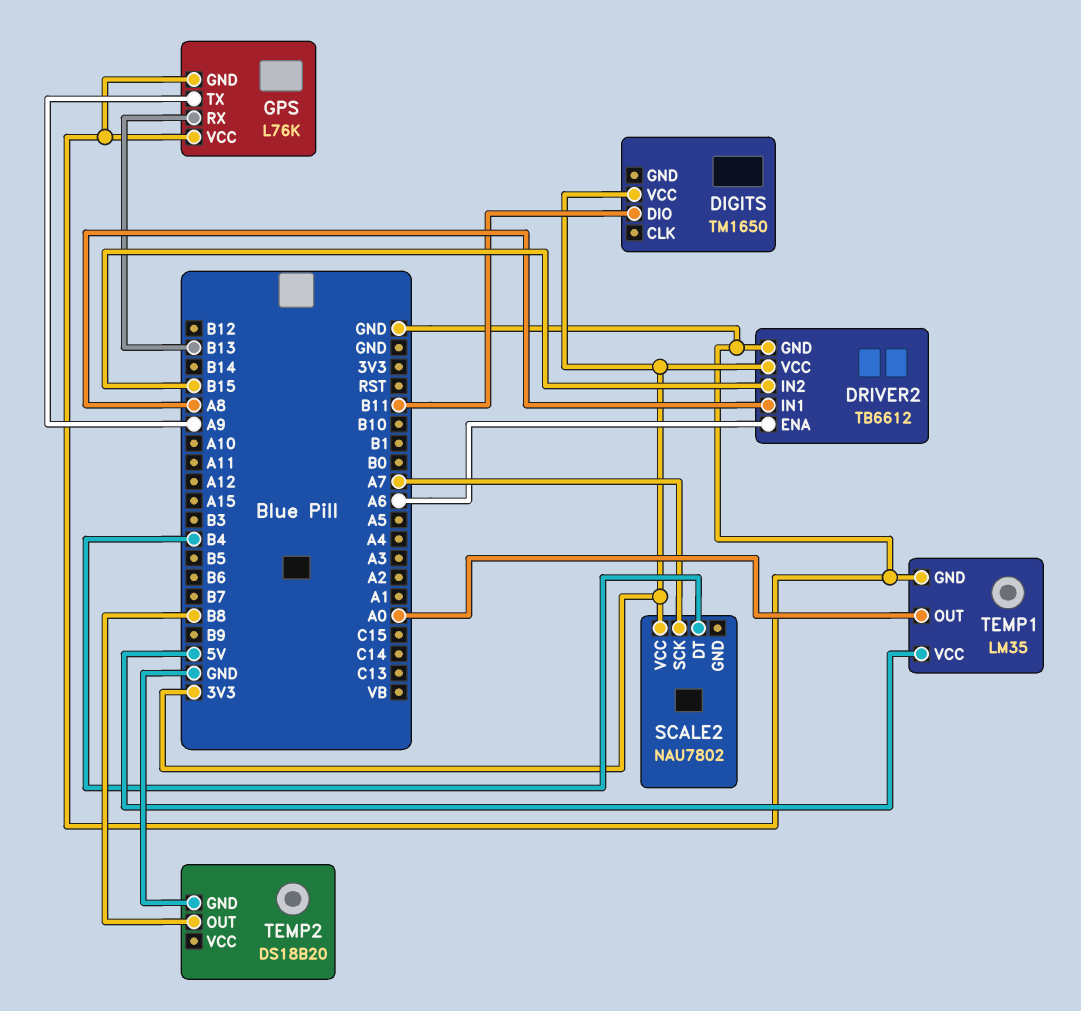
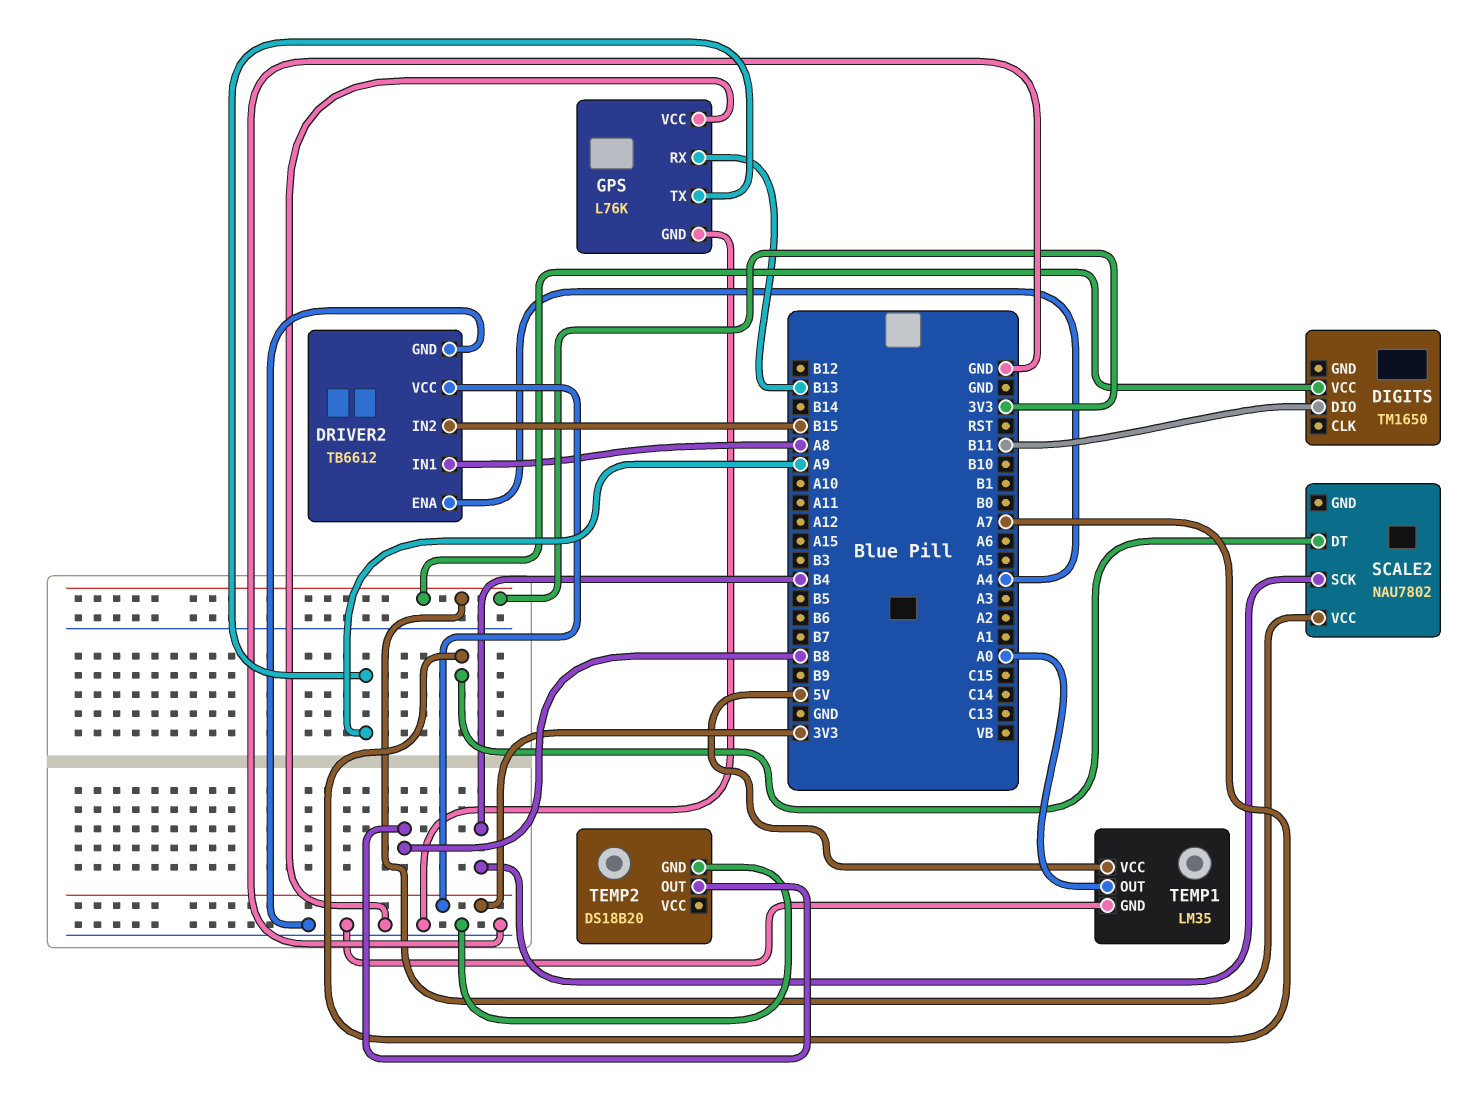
DRIVER2 pin ENA: A6 -> A4
SCALE2 pin DT: B4 -> A7
SCALE2 pin SCK: A7 -> B4

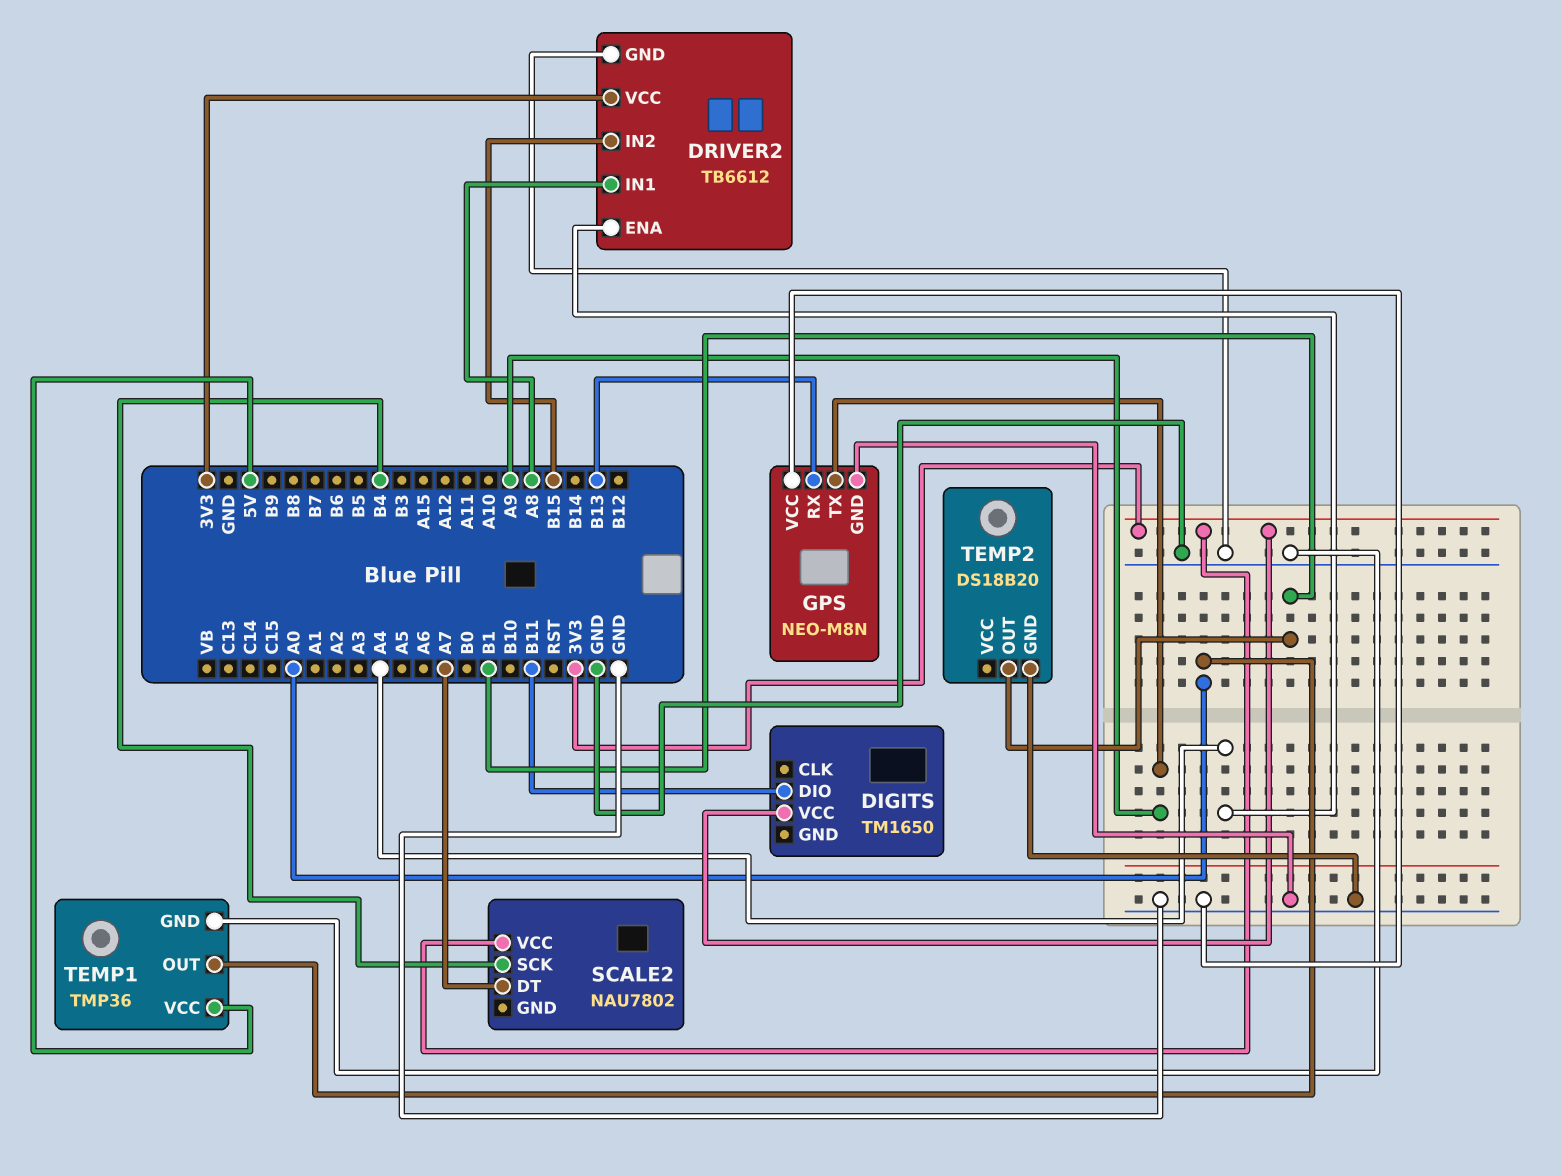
GPS: L76K -> NEO-M8N
TEMP1: LM35 -> TMP36
TEMP2 pin OUT: B8 -> B1

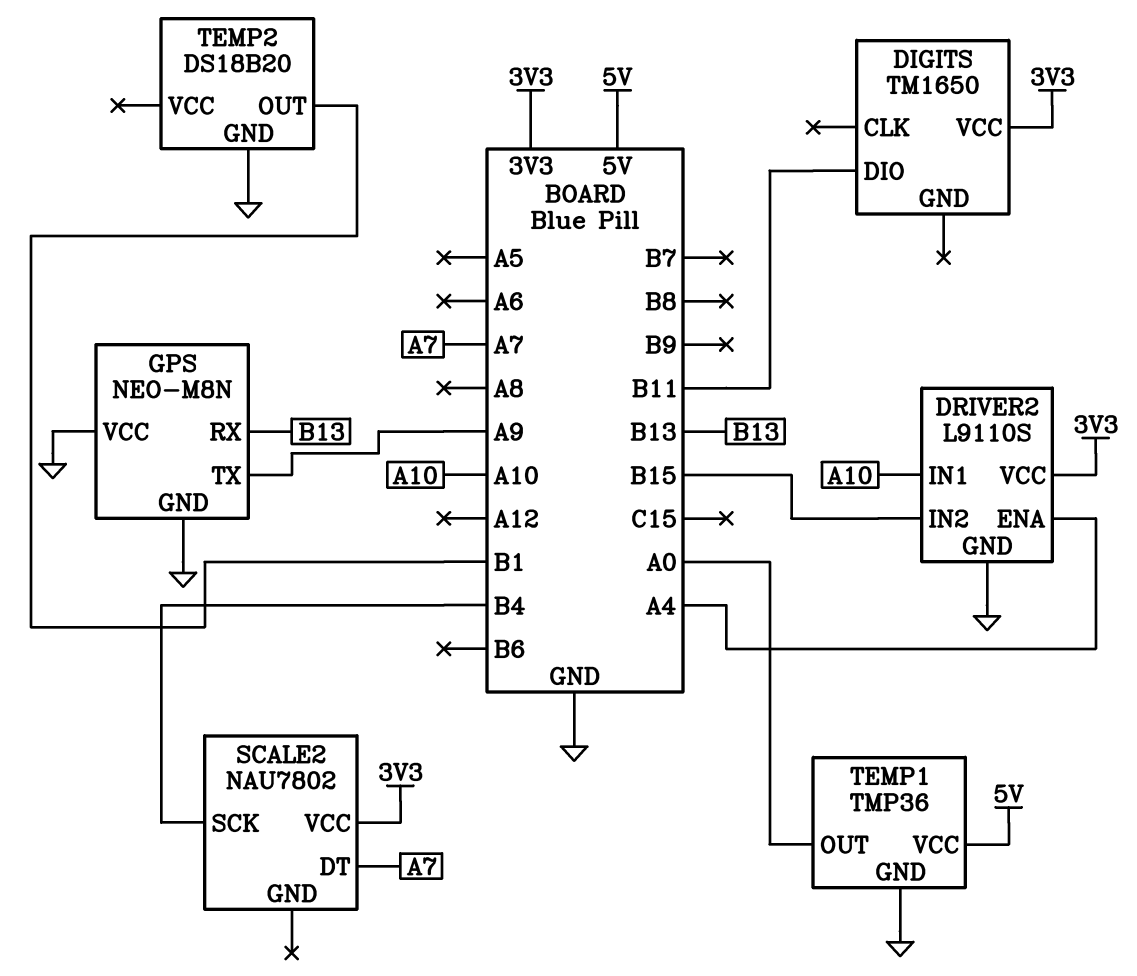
DRIVER2: TB6612 -> L9110S
DRIVER2 pin IN1: A8 -> A10

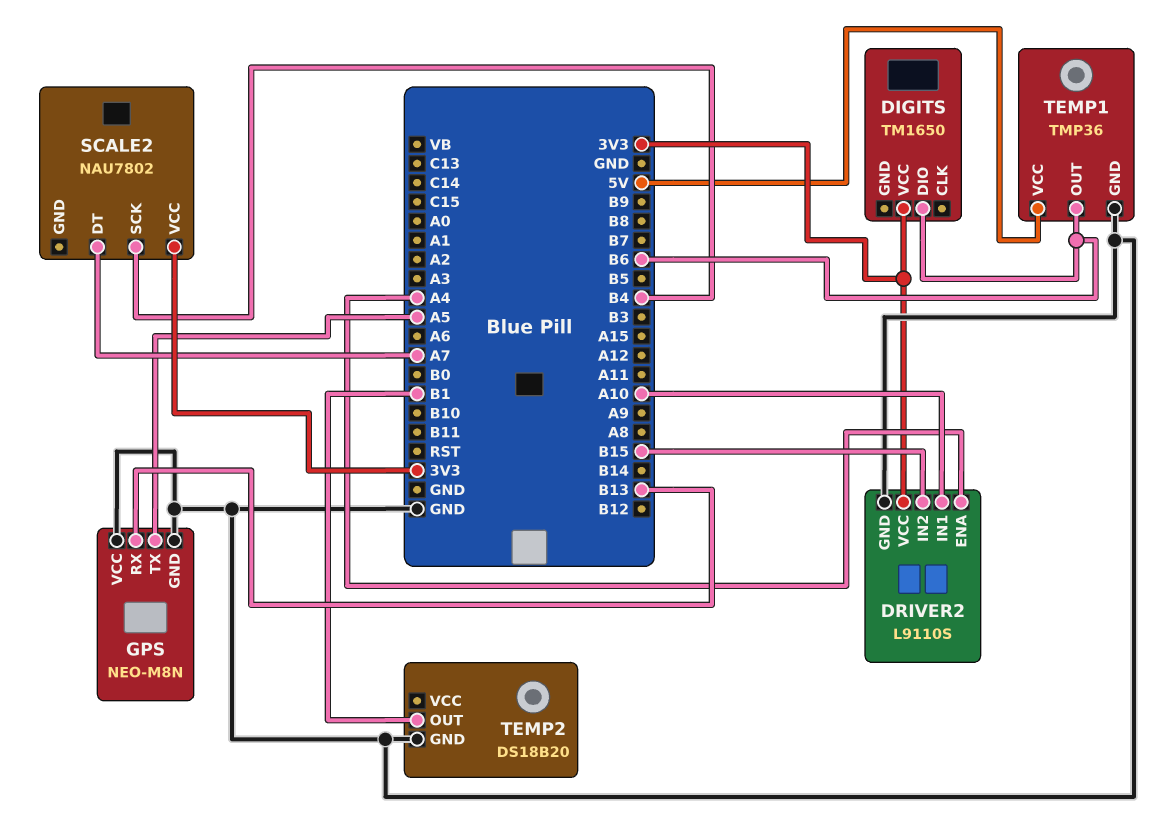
DIGITS pin DIO: B11 -> B6
GPS pin TX: A9 -> A5
TEMP1 pin OUT: A0 -> B6

